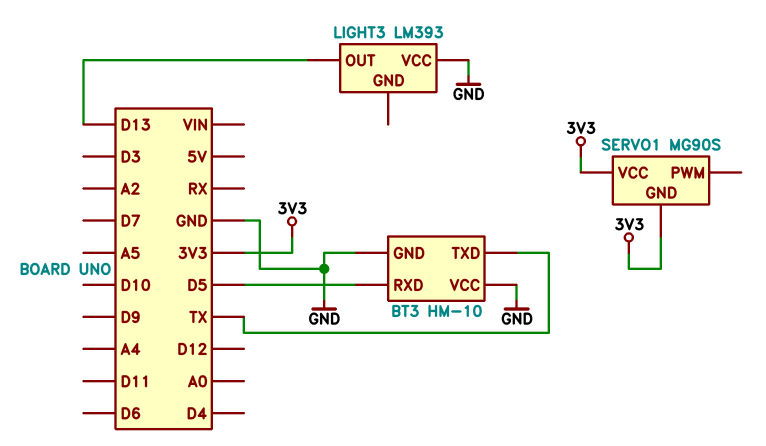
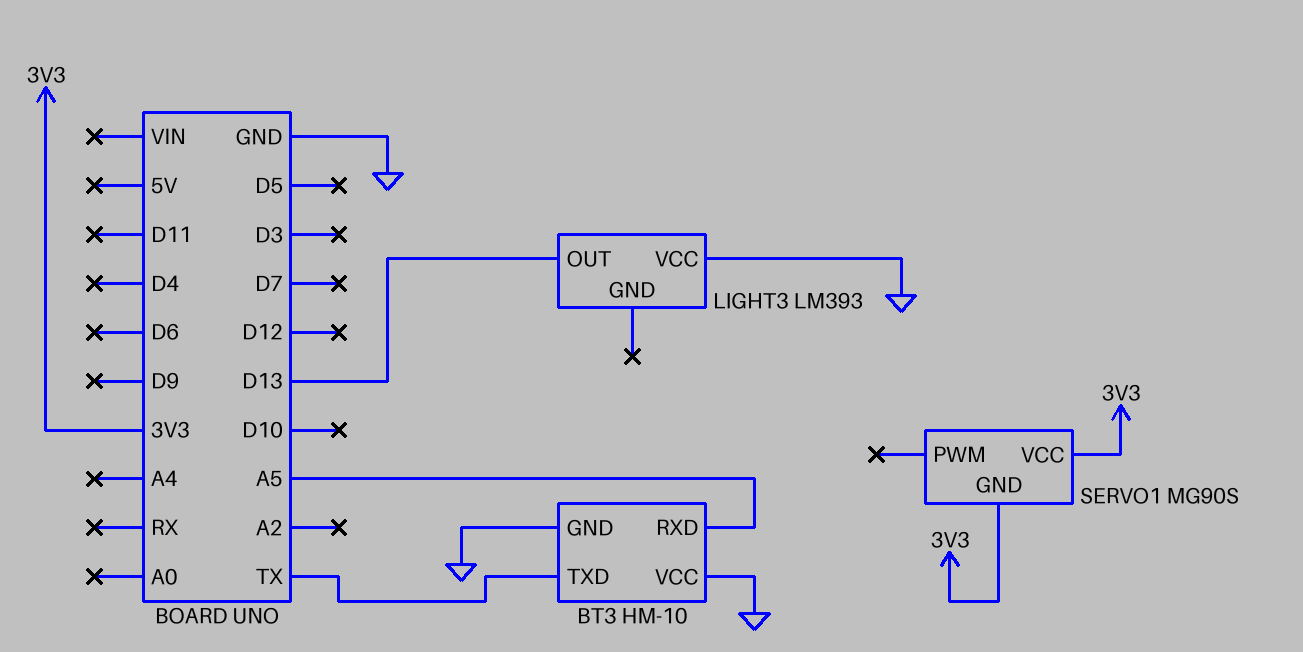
BT3 pin RXD: D5 -> A5

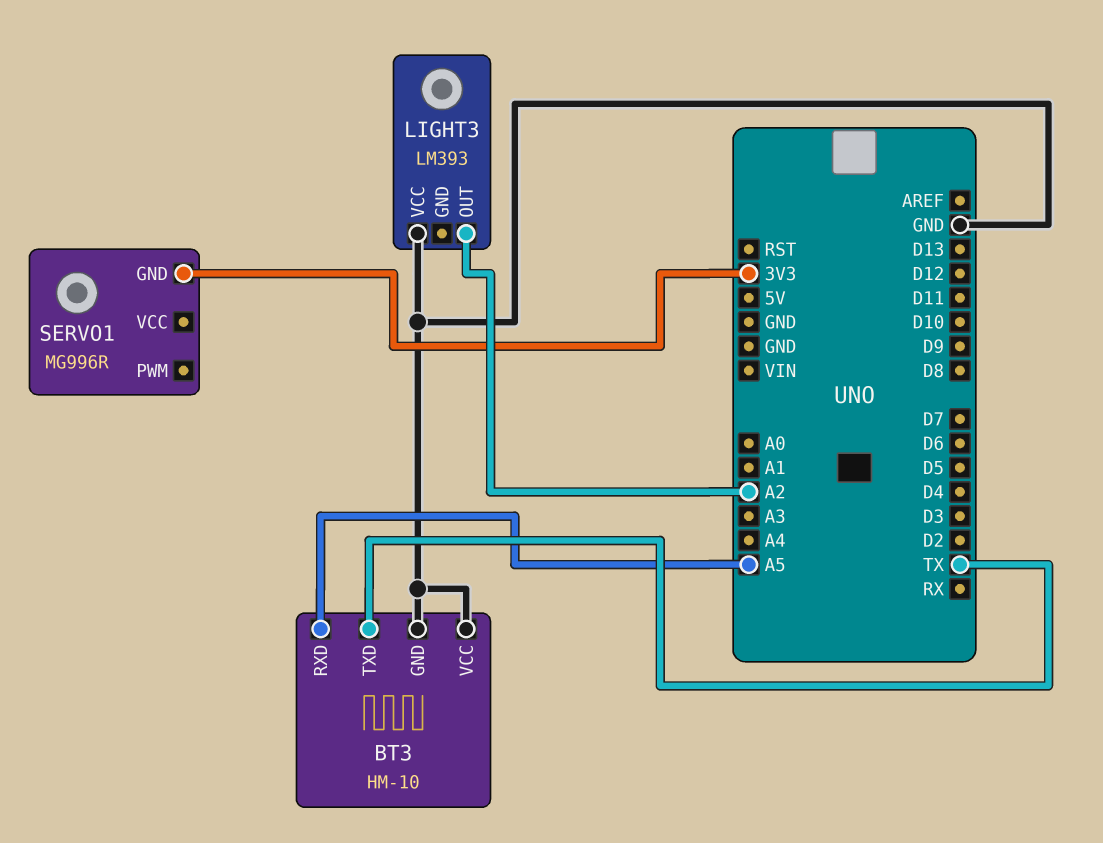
LIGHT3 pin OUT: D13 -> A2
SERVO1: MG90S -> MG996R
SERVO1 pin VCC: 3V3 -> none

